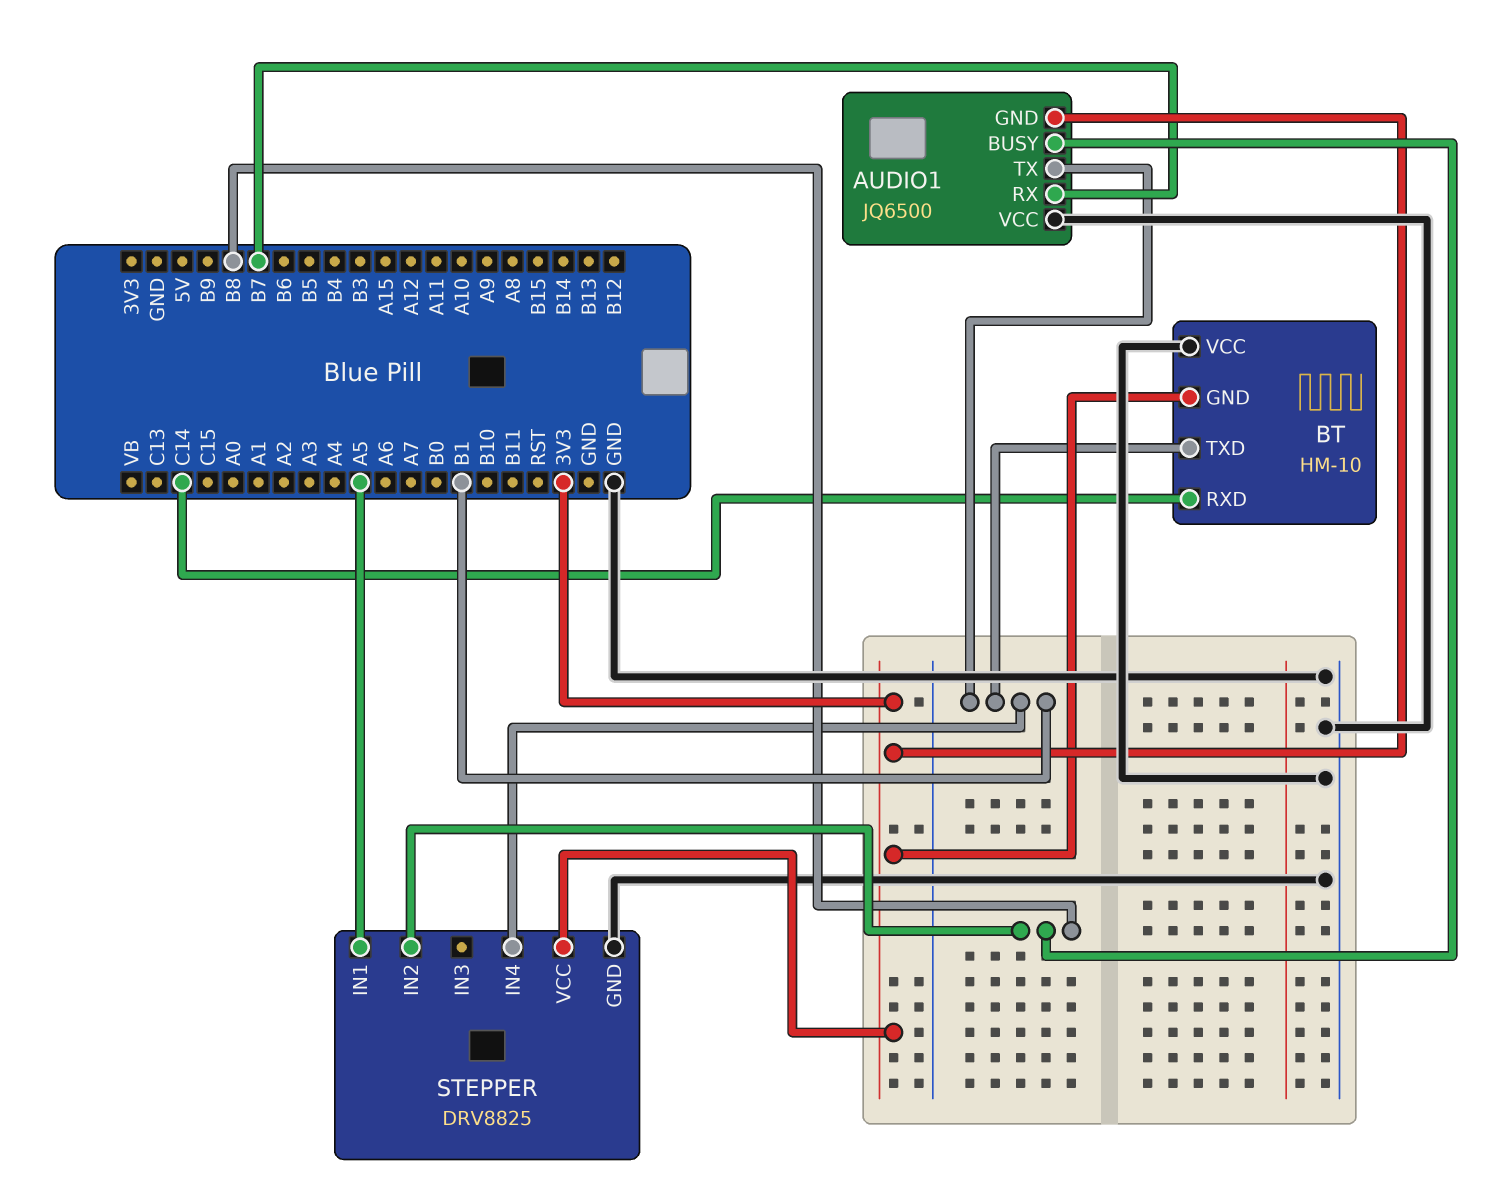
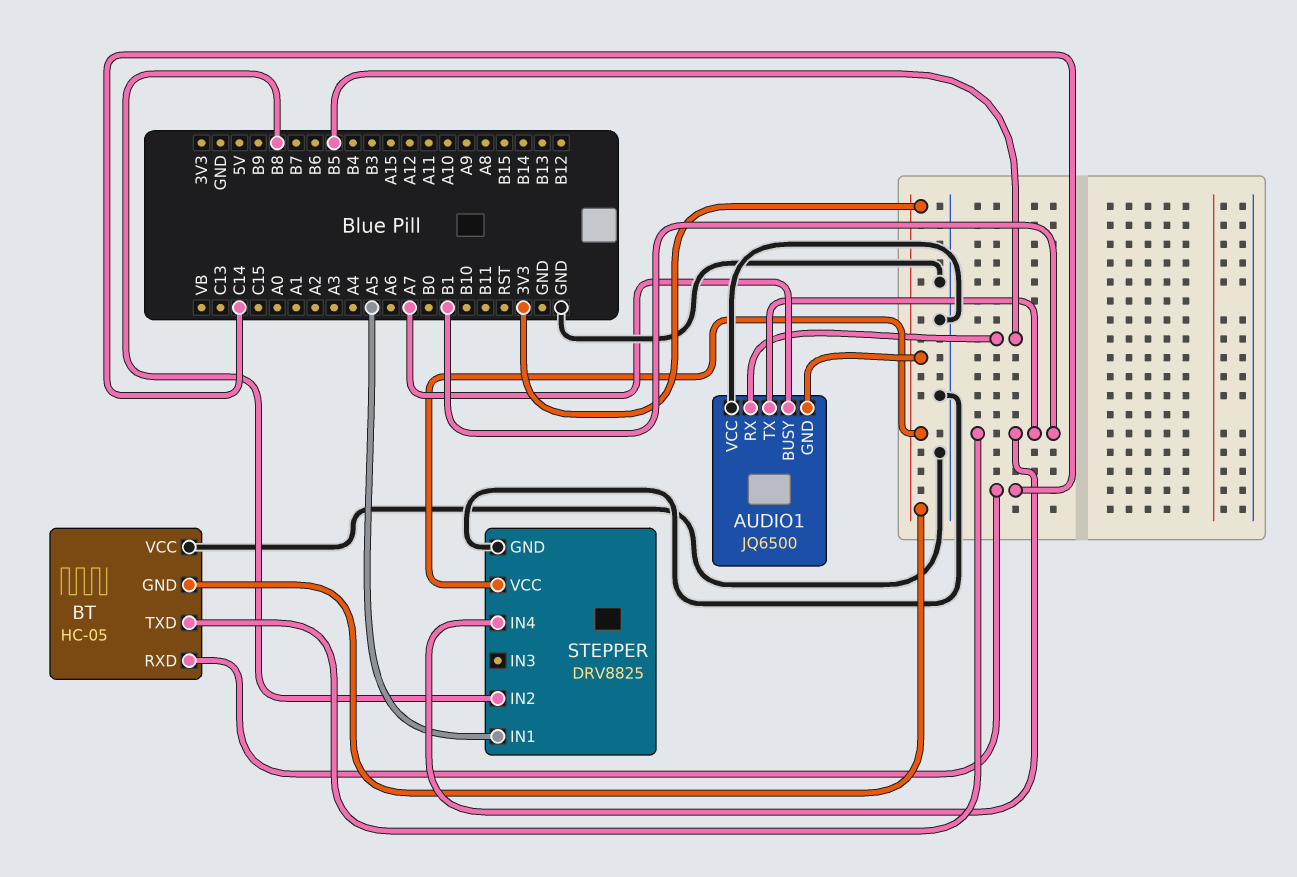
AUDIO1 pin BUSY: B8 -> A7
AUDIO1 pin RX: B7 -> B5
BT: HM-10 -> HC-05

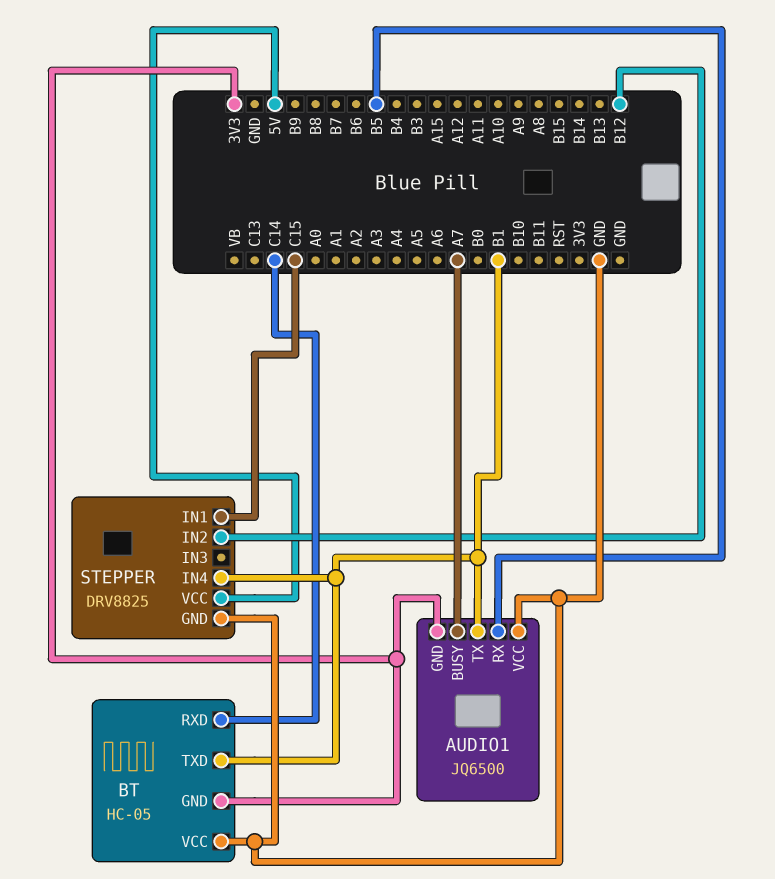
STEPPER pin IN1: A5 -> C15
STEPPER pin IN2: B8 -> B12
STEPPER pin VCC: 3V3 -> 5V

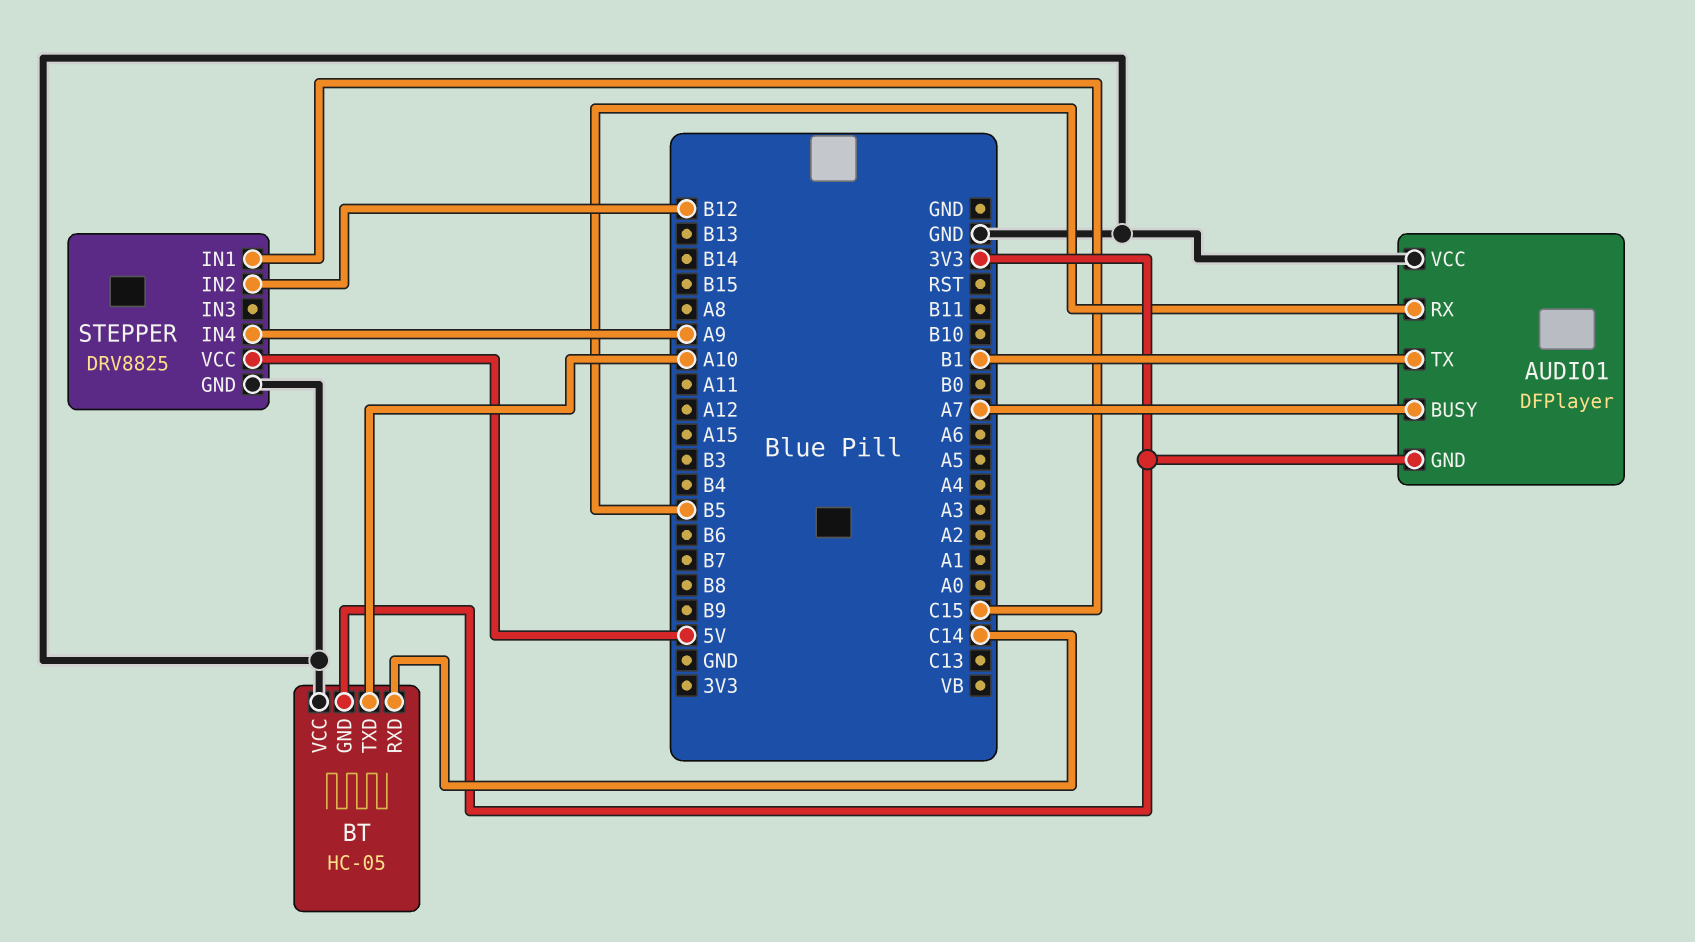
AUDIO1: JQ6500 -> DFPlayer
BT pin TXD: B1 -> A10
STEPPER pin IN4: B1 -> A9

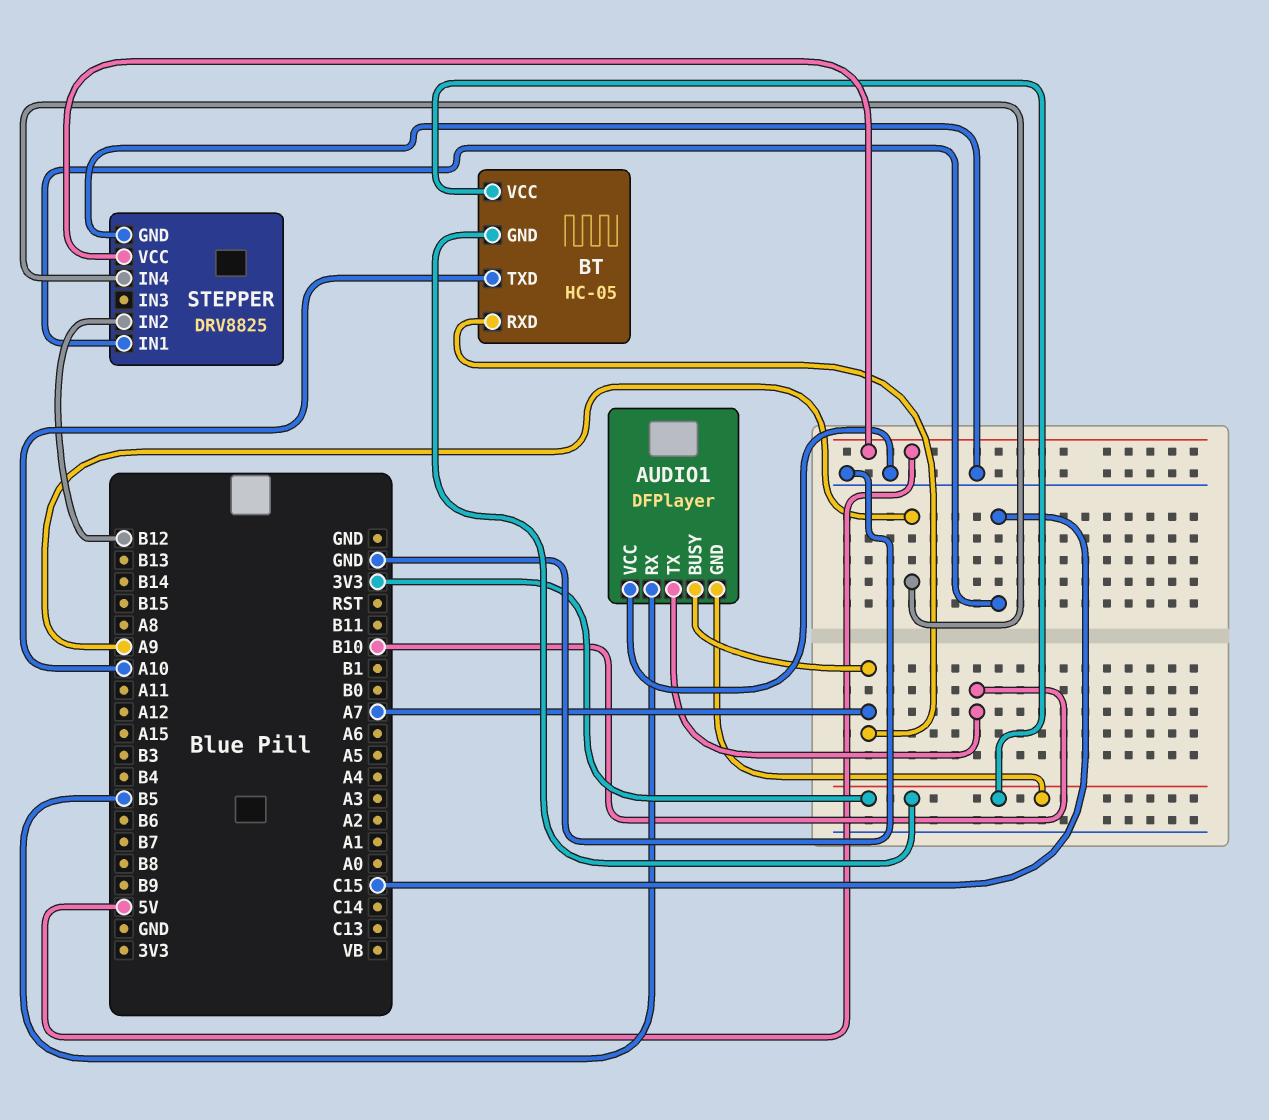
AUDIO1 pin TX: B1 -> B10
BT pin RXD: C14 -> A7
BT pin VCC: GND -> 3V3

